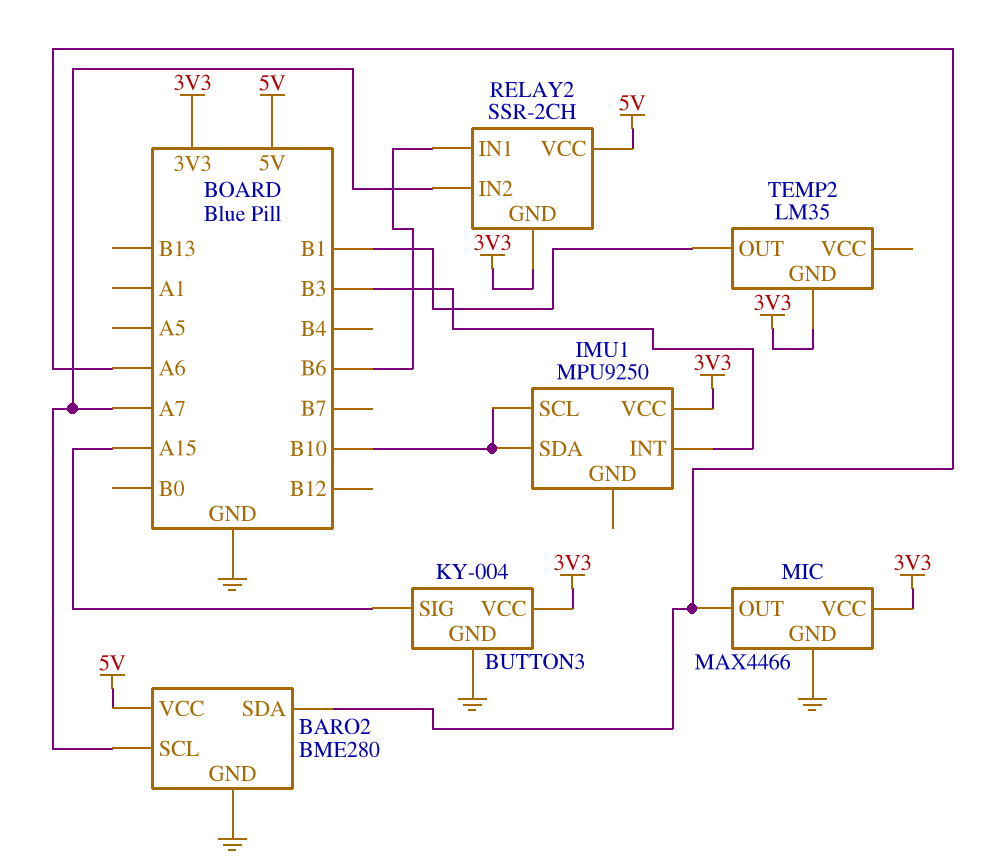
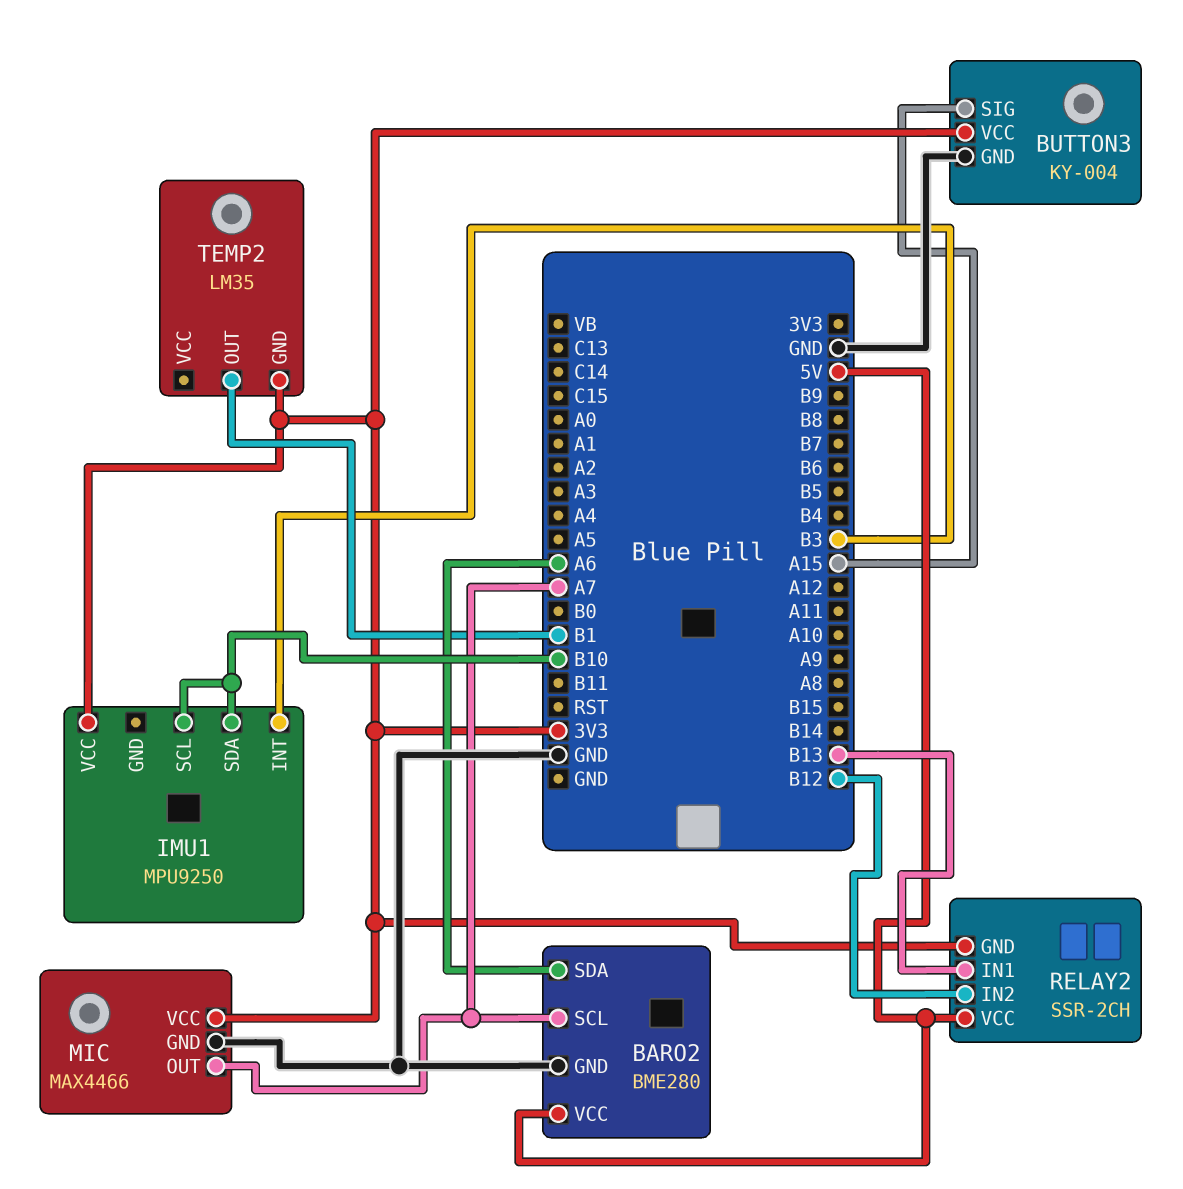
MIC pin OUT: A6 -> A7
RELAY2 pin IN1: B6 -> B13
RELAY2 pin IN2: A7 -> B12

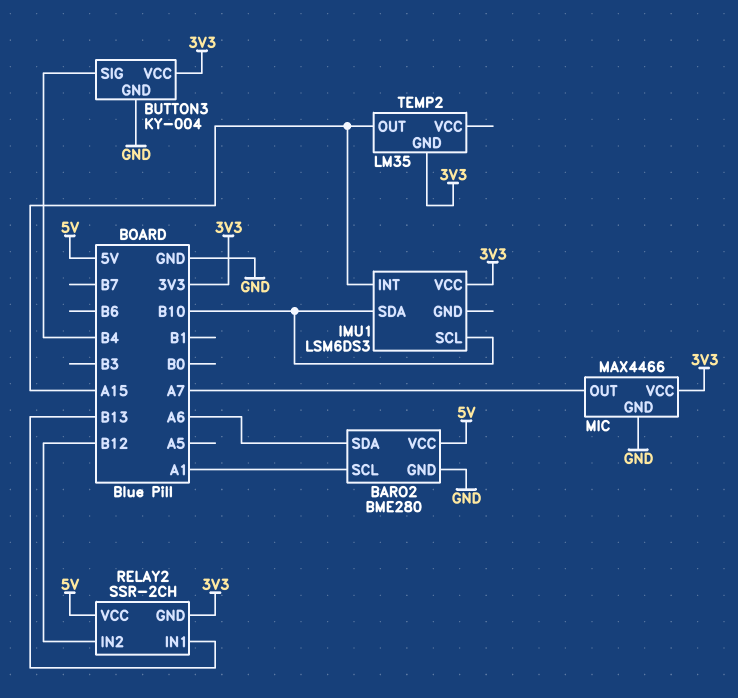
BARO2 pin SCL: A7 -> A1
BUTTON3 pin SIG: A15 -> B4
IMU1: MPU9250 -> LSM6DS3
IMU1 pin INT: B3 -> A15
TEMP2 pin OUT: B1 -> A15

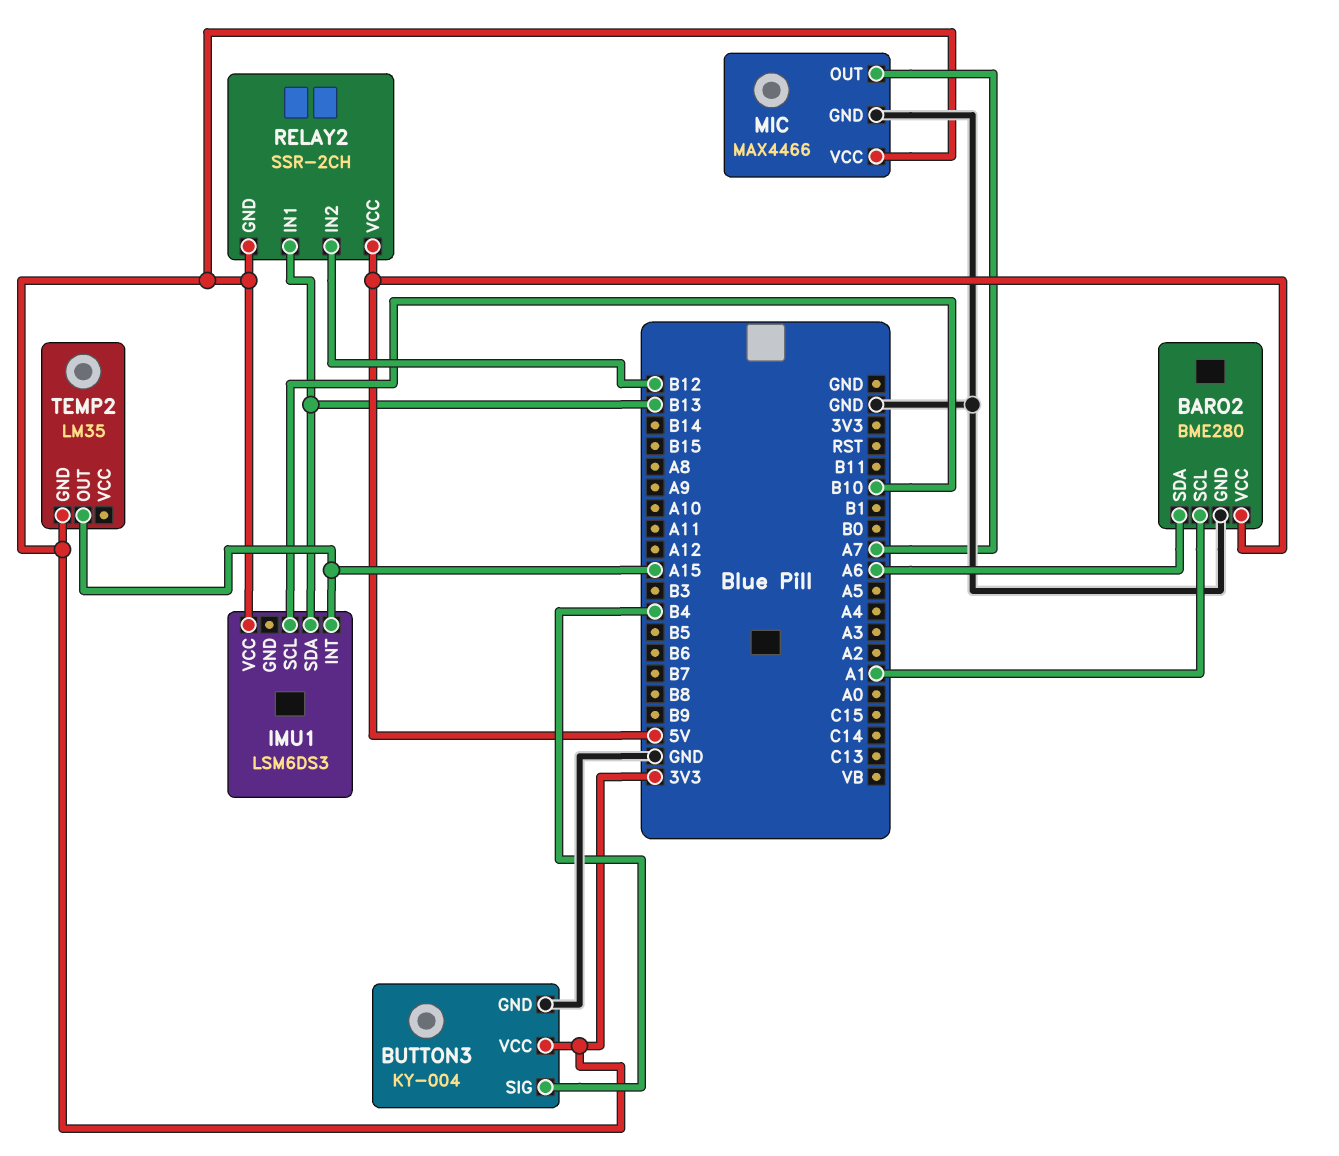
IMU1 pin SDA: B10 -> B13

